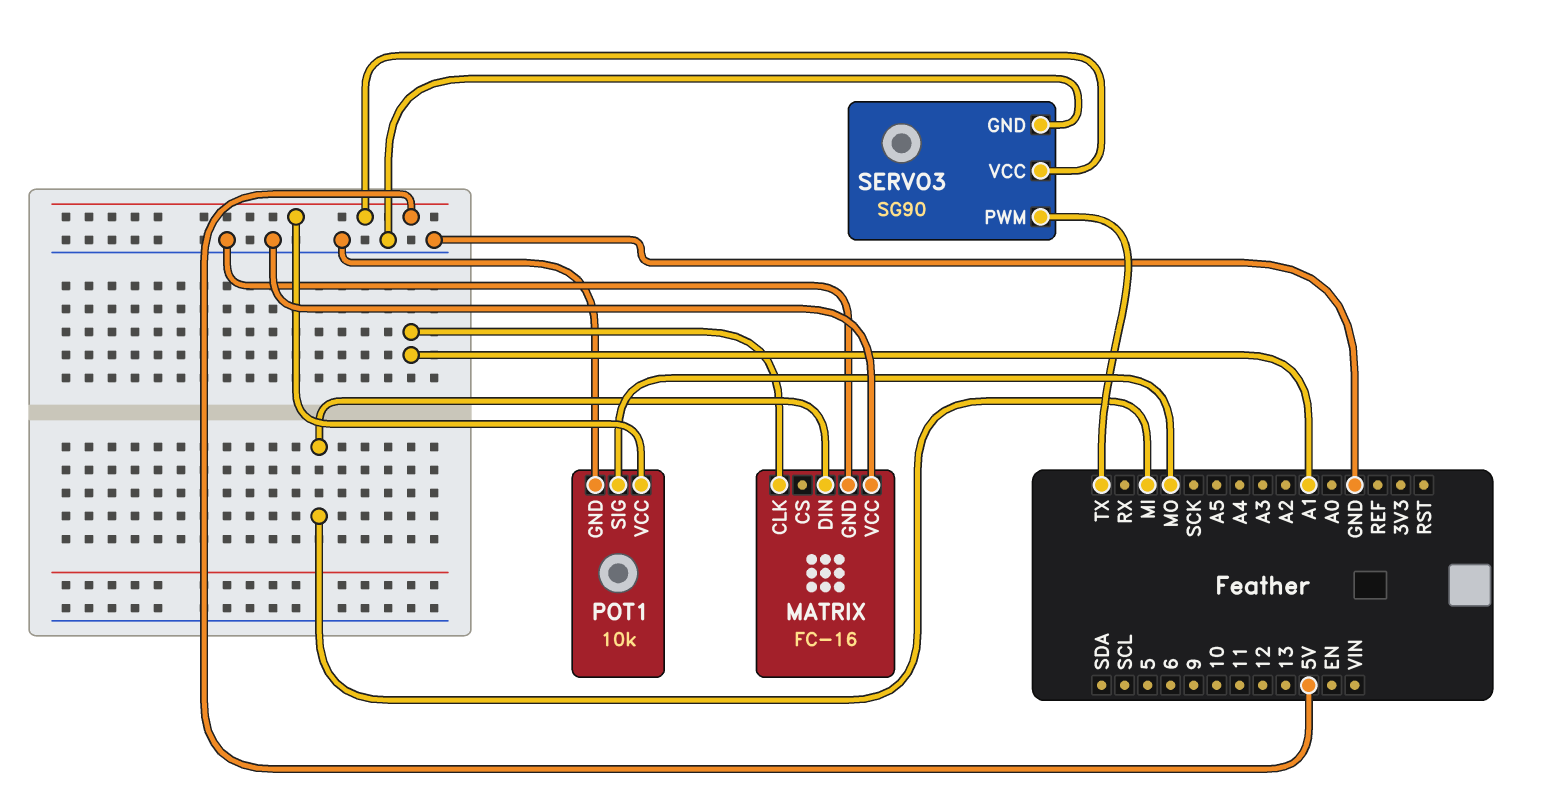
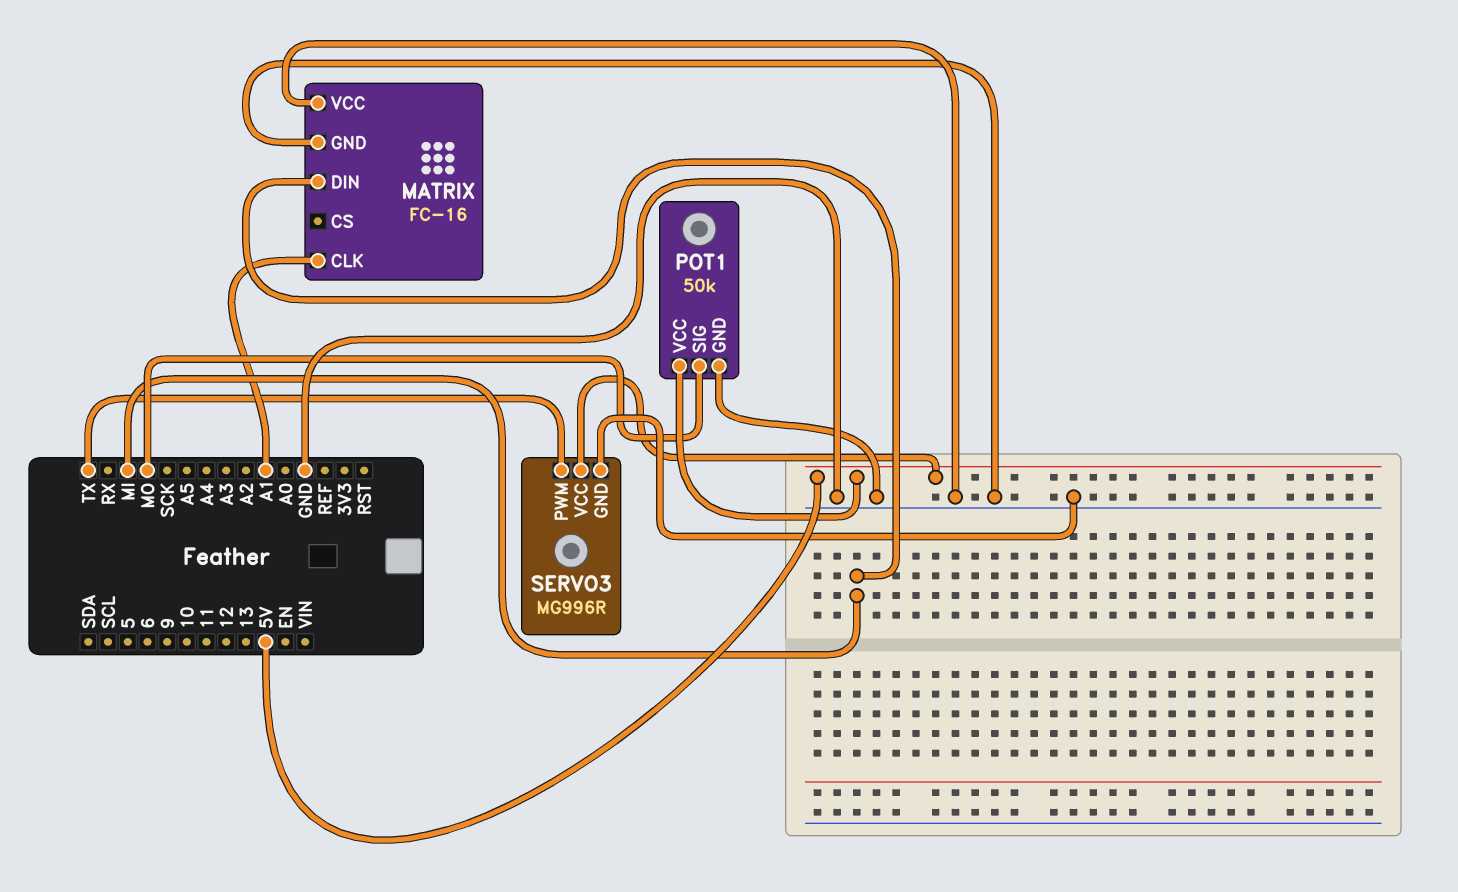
POT1: 10k -> 50k
SERVO3: SG90 -> MG996R

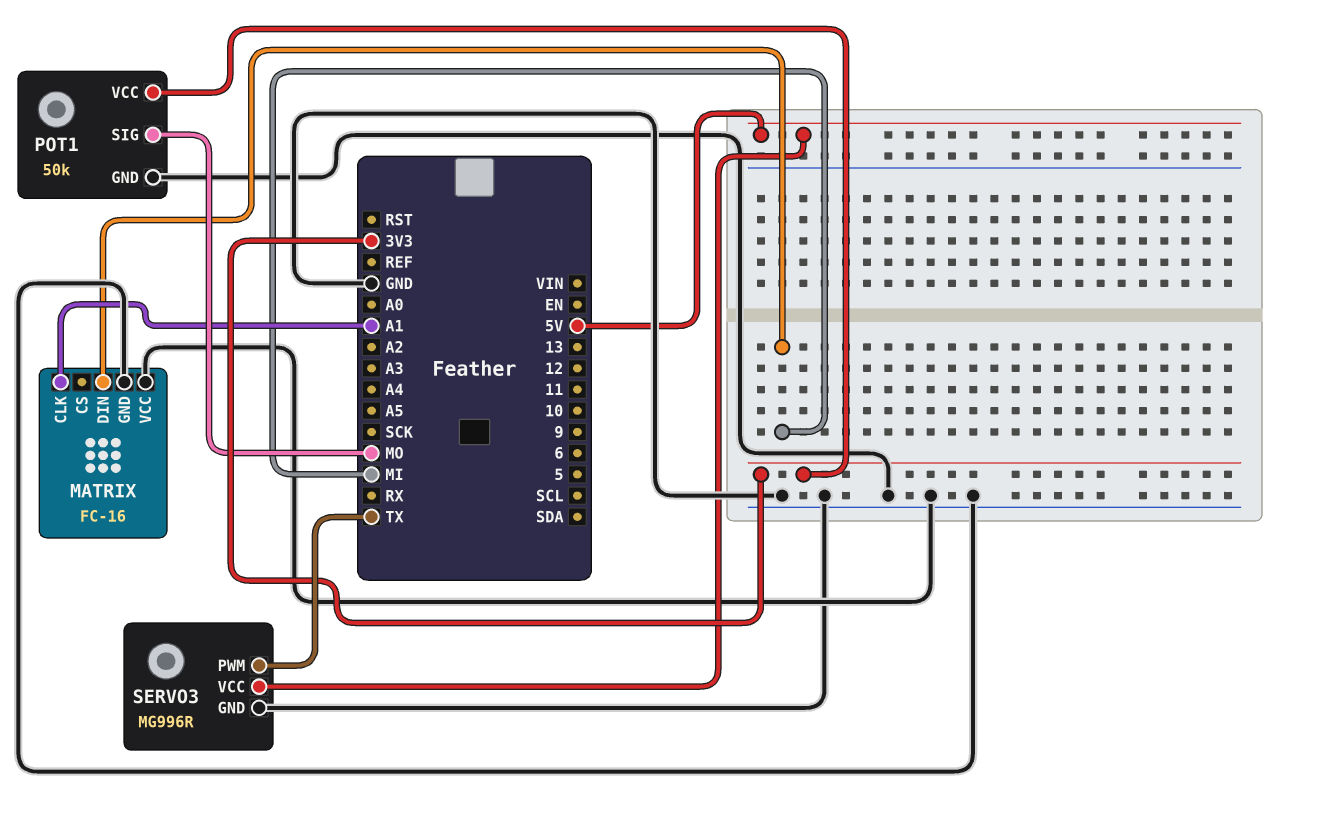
POT1 pin VCC: 5V -> 3V3

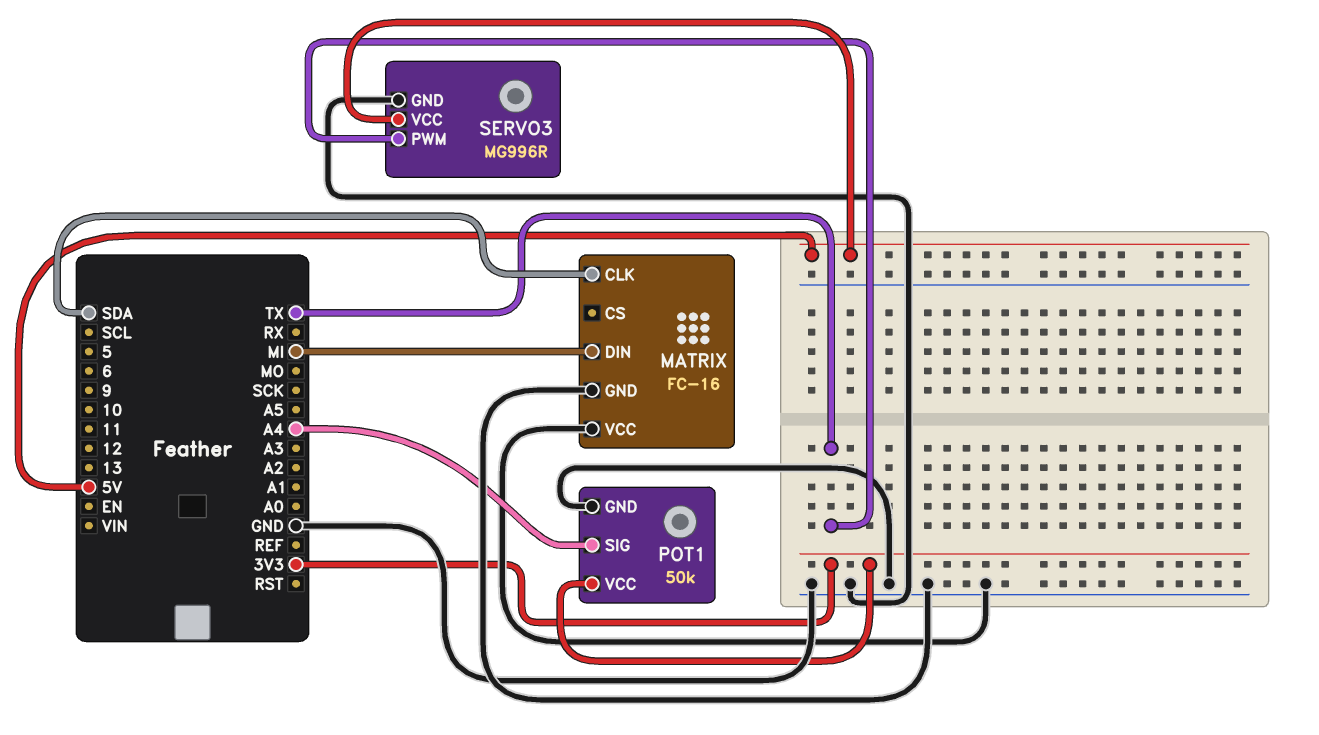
MATRIX pin CLK: A1 -> SDA
POT1 pin SIG: MO -> A4

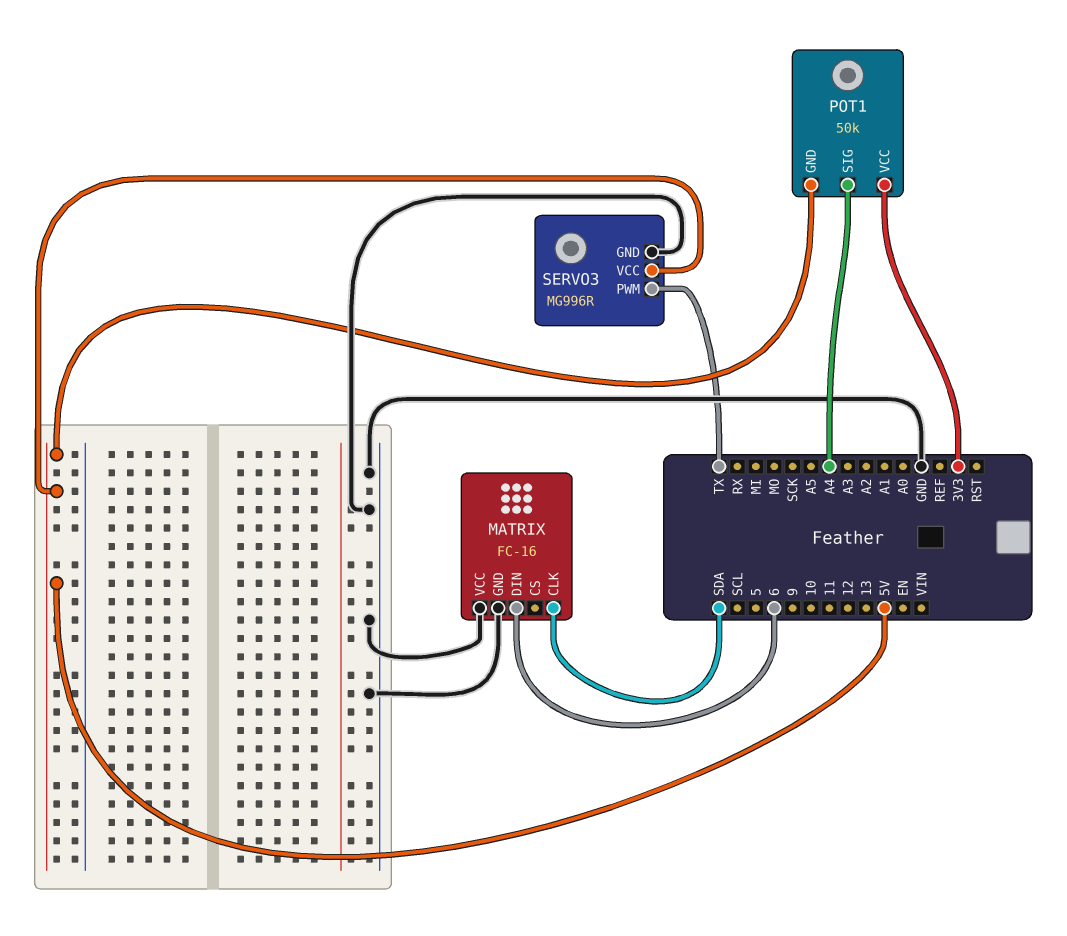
MATRIX pin DIN: MI -> 6
POT1 pin GND: GND -> 5V

